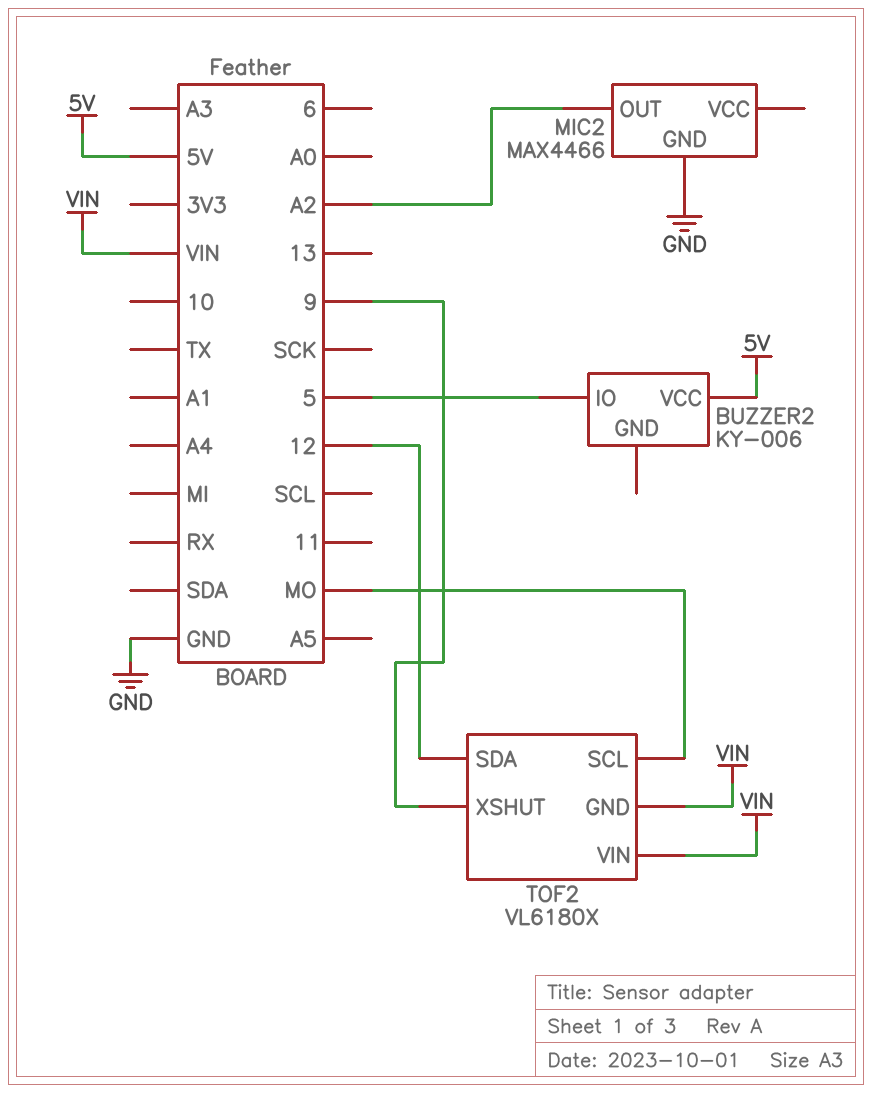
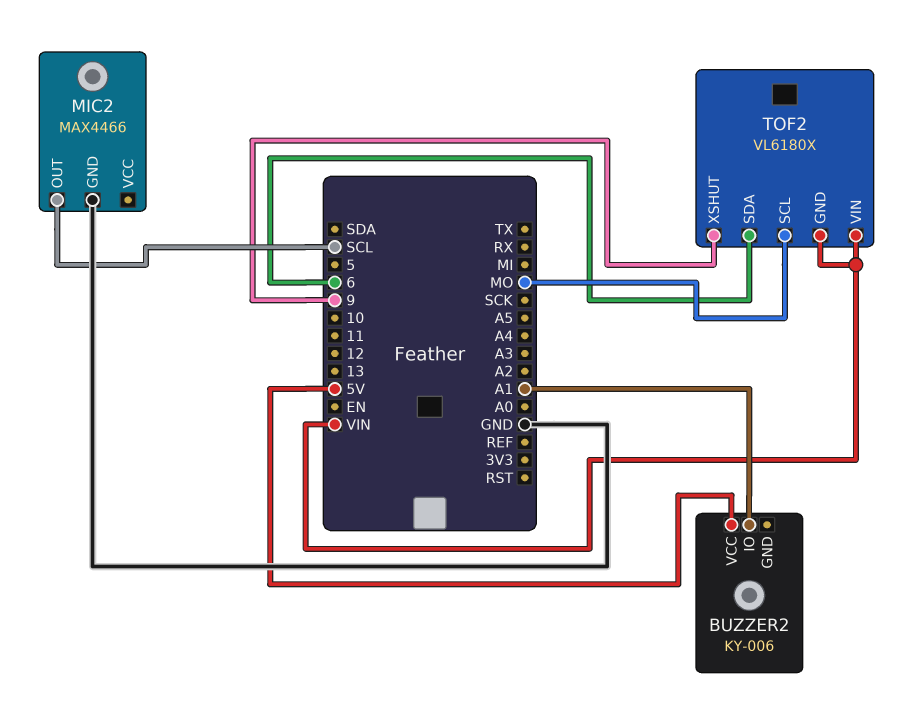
BUZZER2 pin IO: 5 -> A1
MIC2 pin OUT: A2 -> SCL
TOF2 pin SDA: 12 -> 6

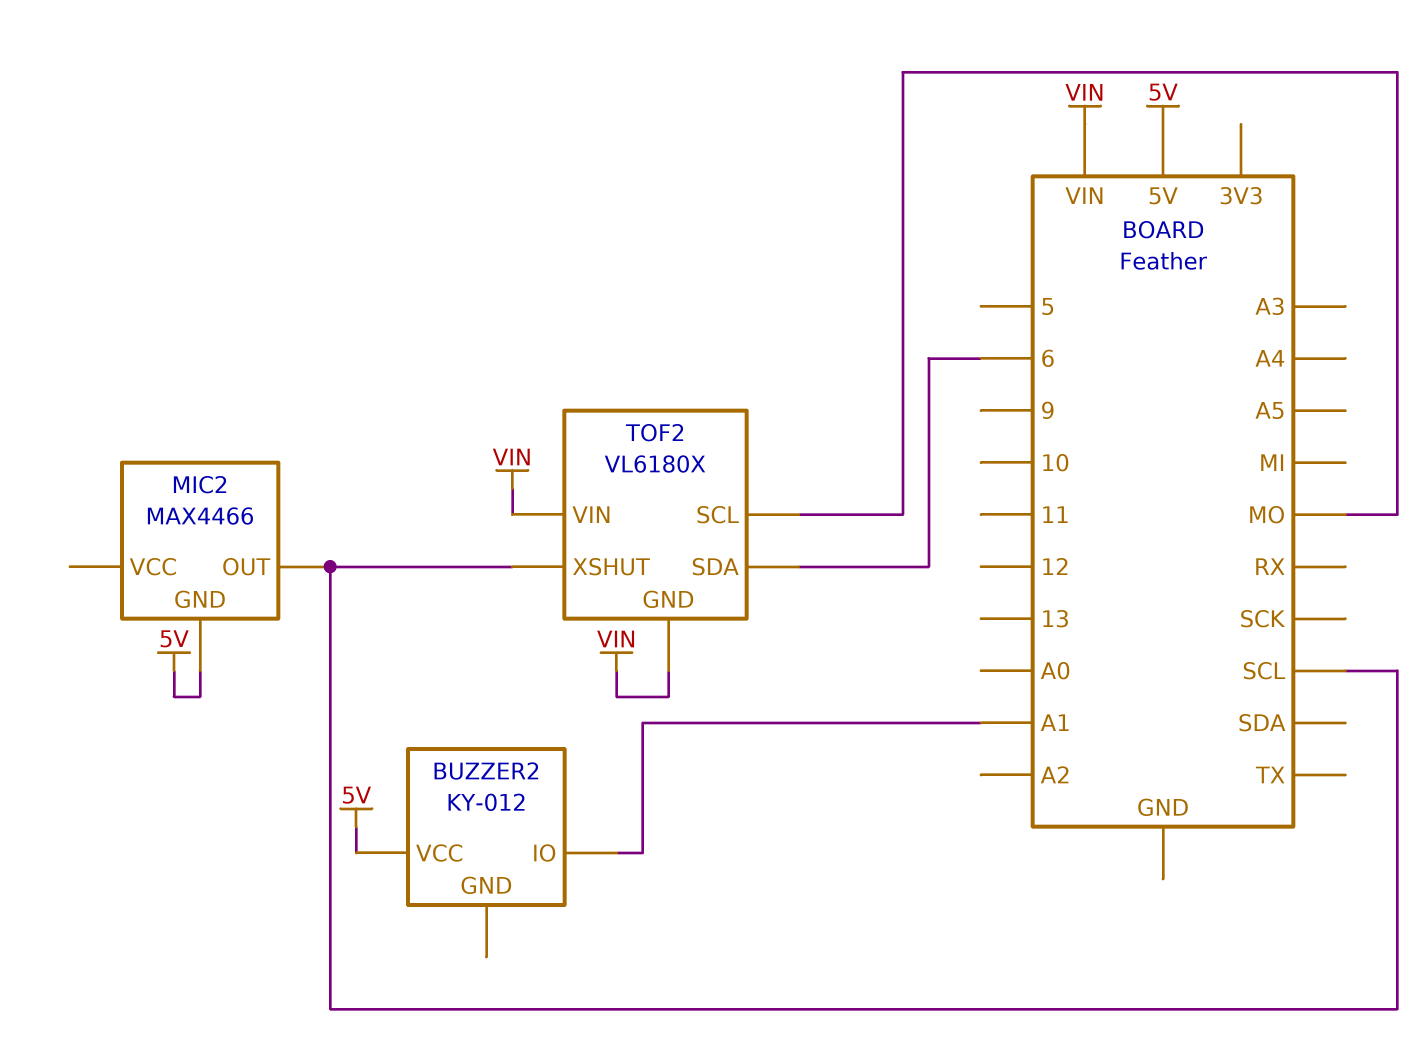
BUZZER2: KY-006 -> KY-012
MIC2 pin GND: GND -> 5V
TOF2 pin XSHUT: 9 -> SCL

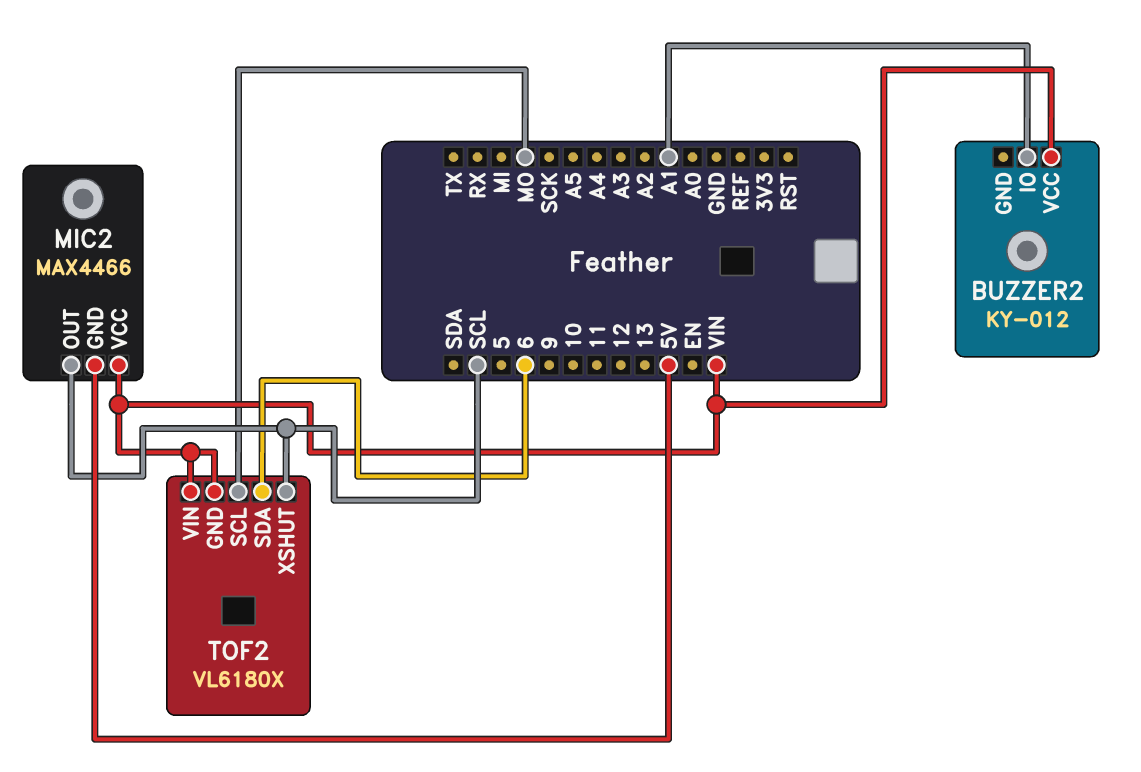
BUZZER2 pin VCC: 5V -> VIN
MIC2 pin VCC: none -> VIN

